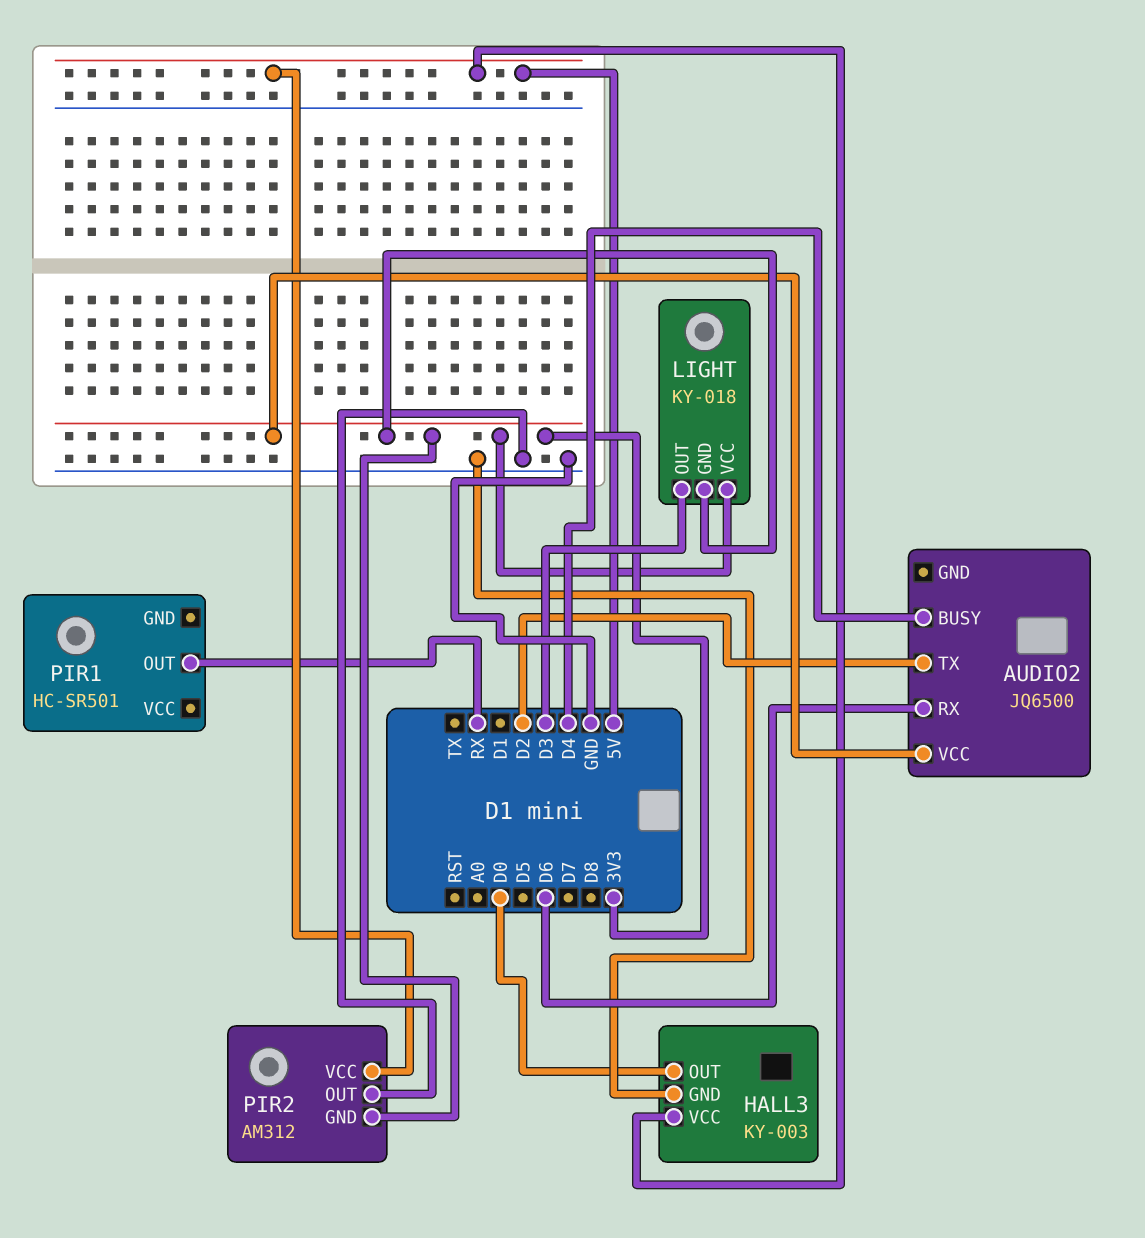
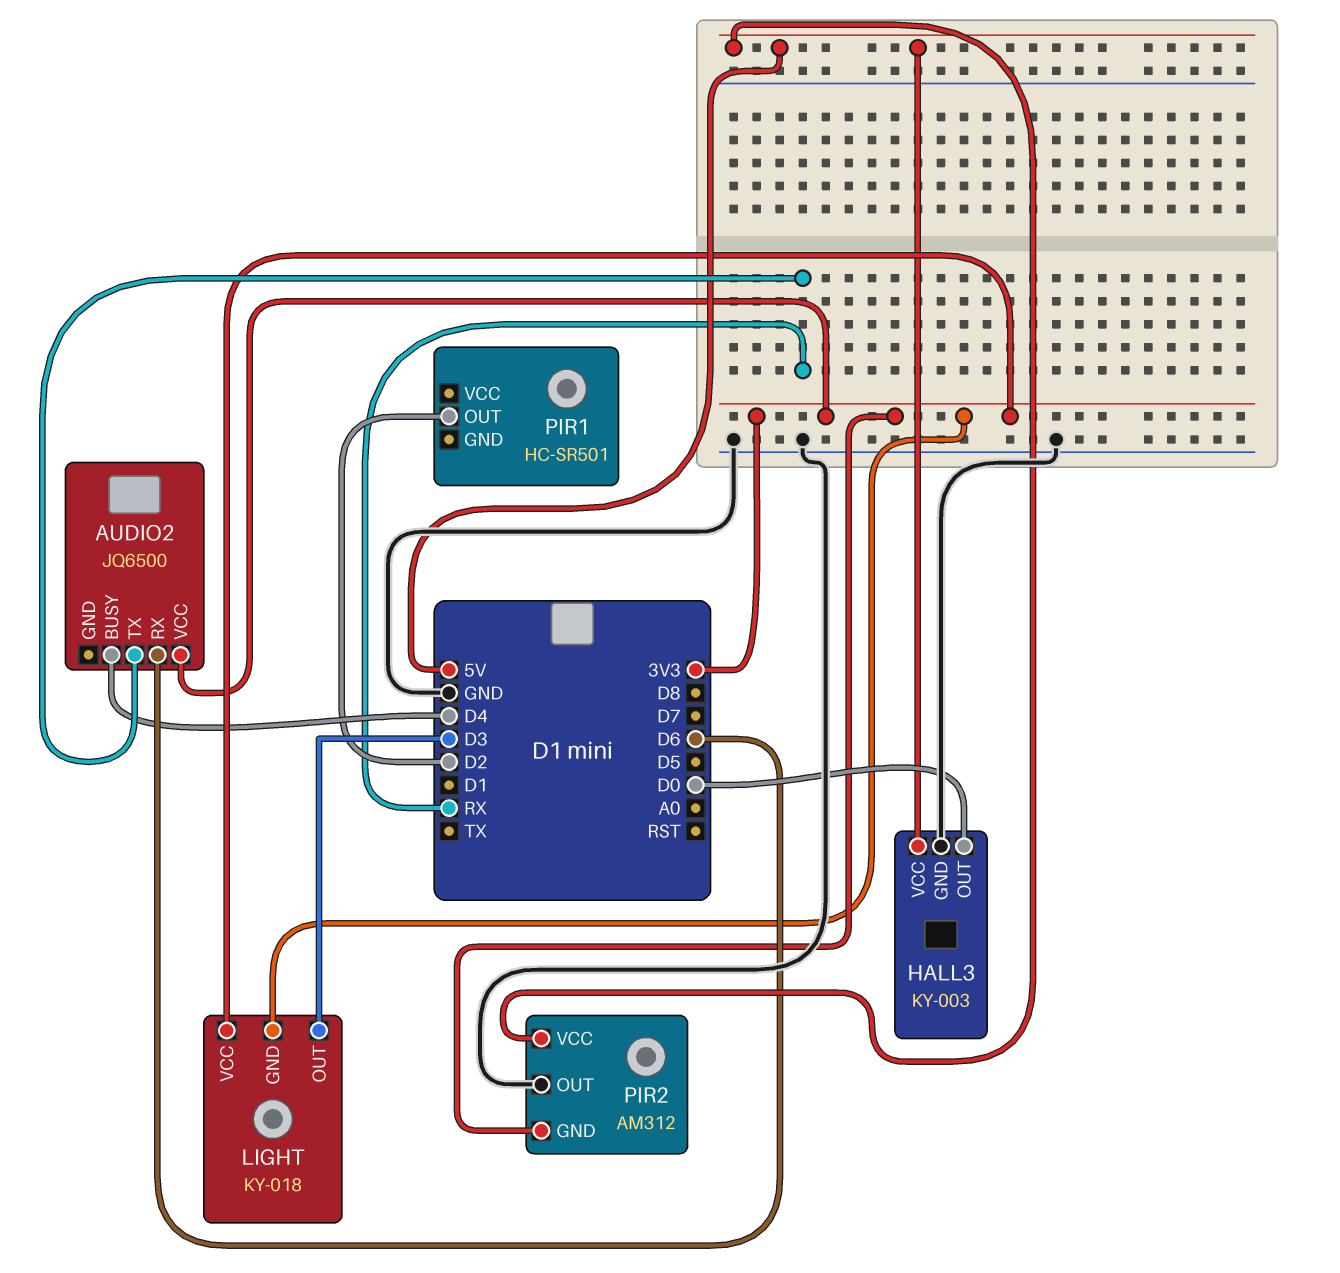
AUDIO2 pin TX: D2 -> RX
PIR1 pin OUT: RX -> D2

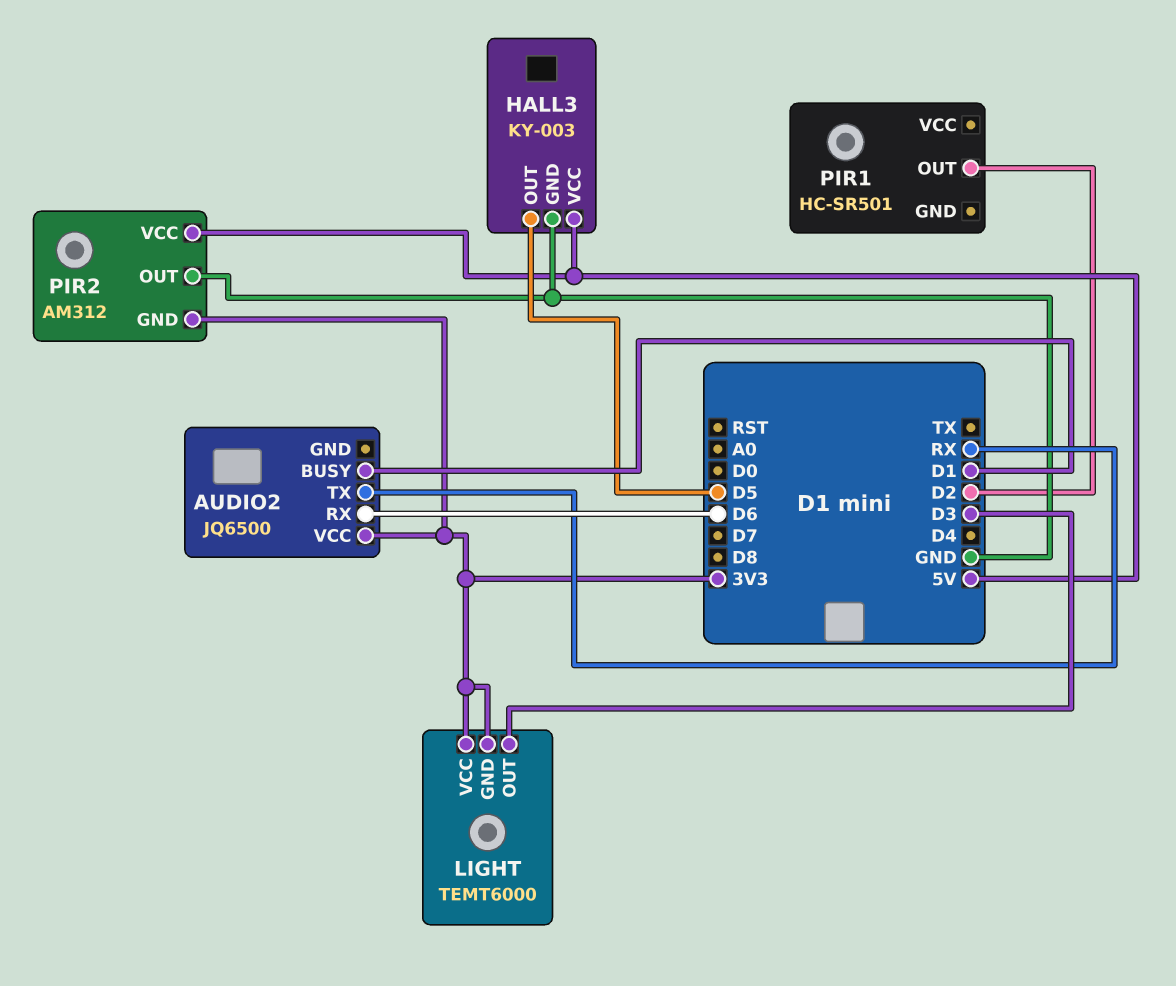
AUDIO2 pin BUSY: D4 -> D1
HALL3 pin OUT: D0 -> D5
LIGHT: KY-018 -> TEMT6000

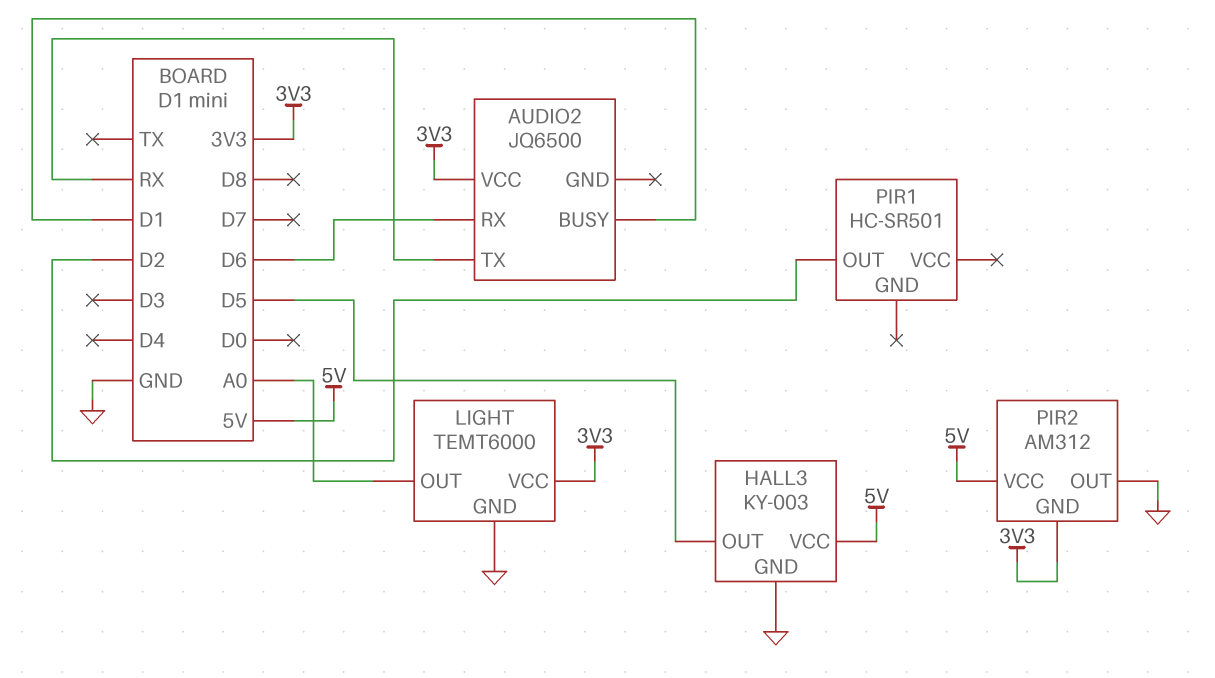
LIGHT pin GND: 3V3 -> GND
LIGHT pin OUT: D3 -> A0

